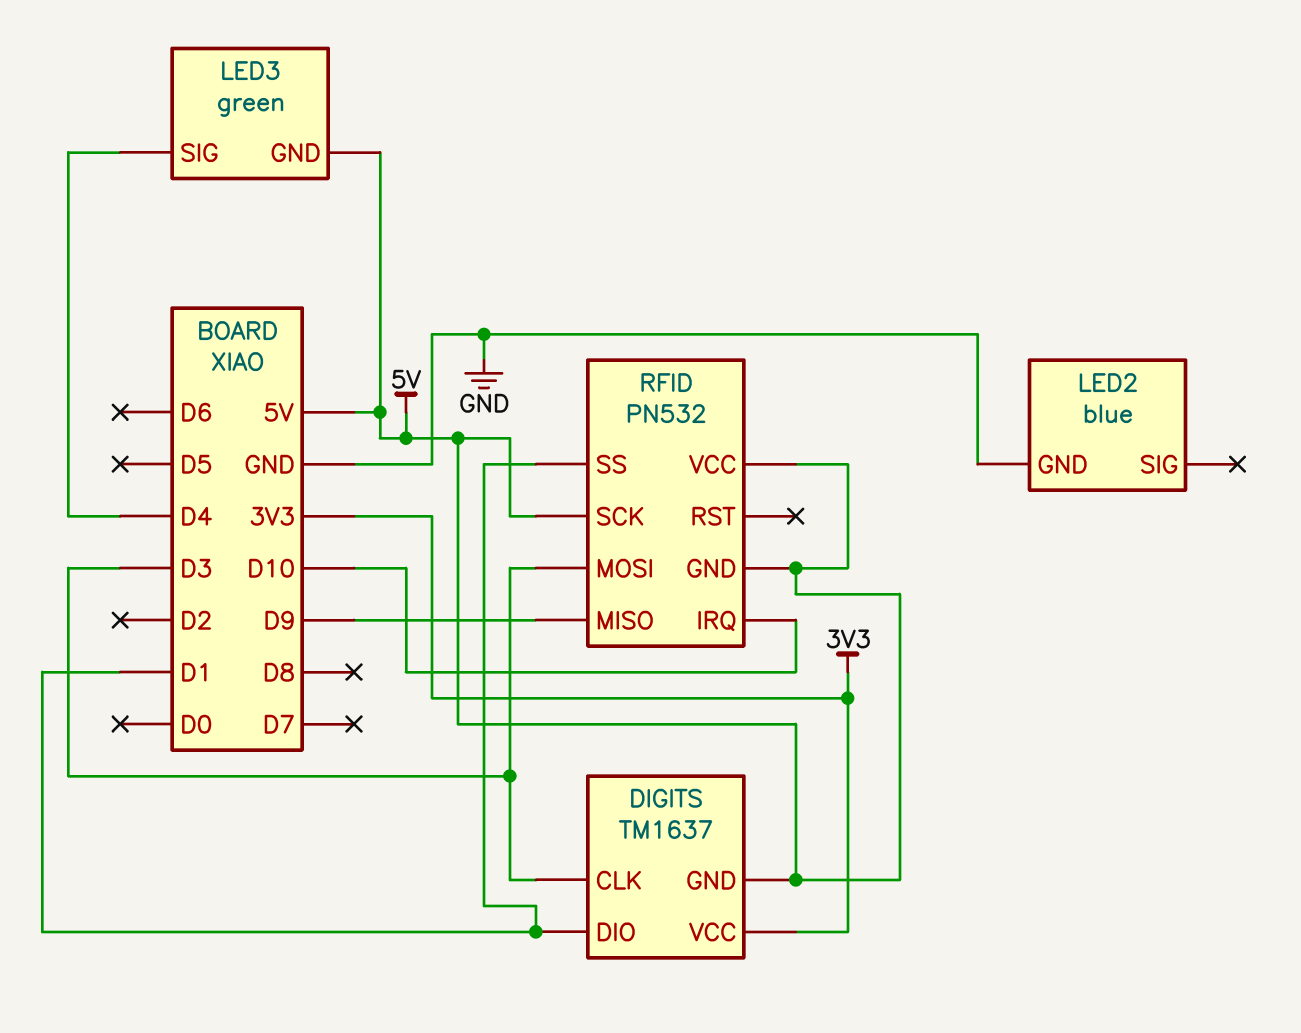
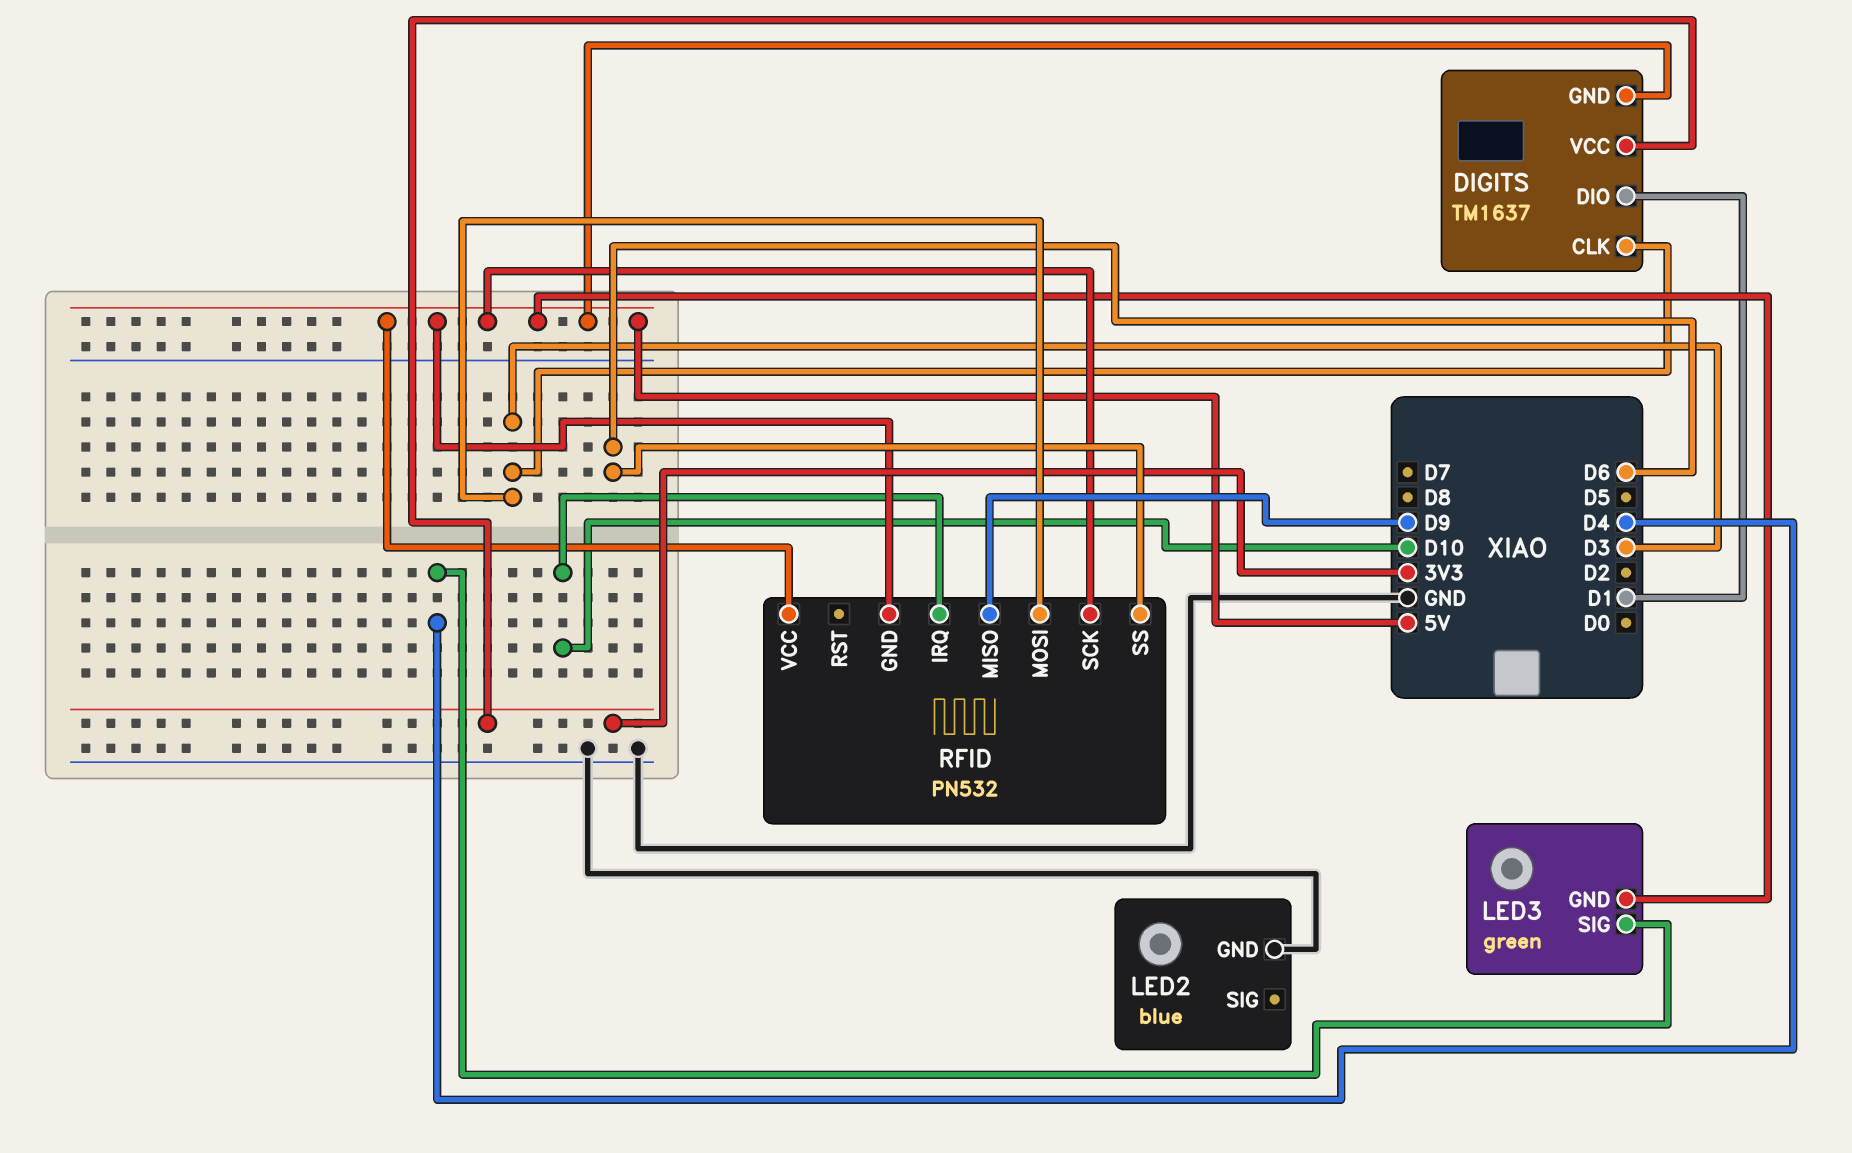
RFID pin SS: D1 -> D6

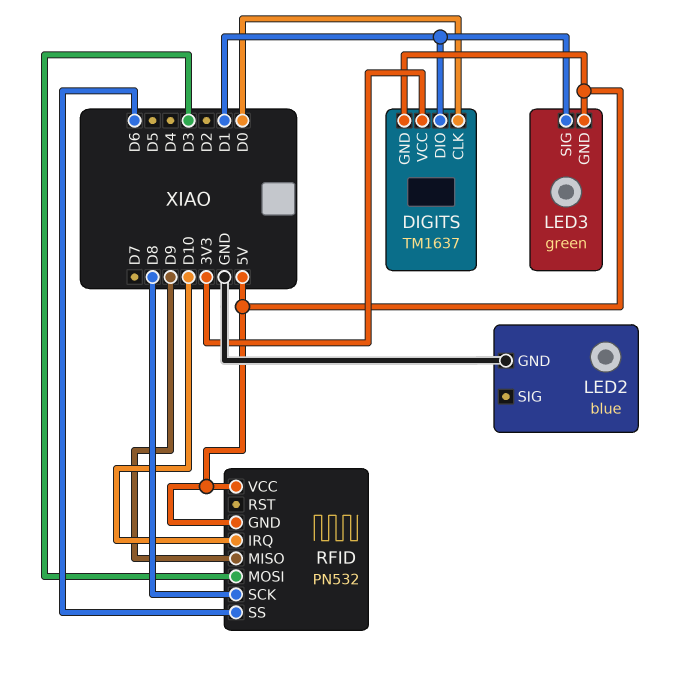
DIGITS pin CLK: D3 -> D0
LED3 pin SIG: D4 -> D1
RFID pin SCK: 5V -> D8

